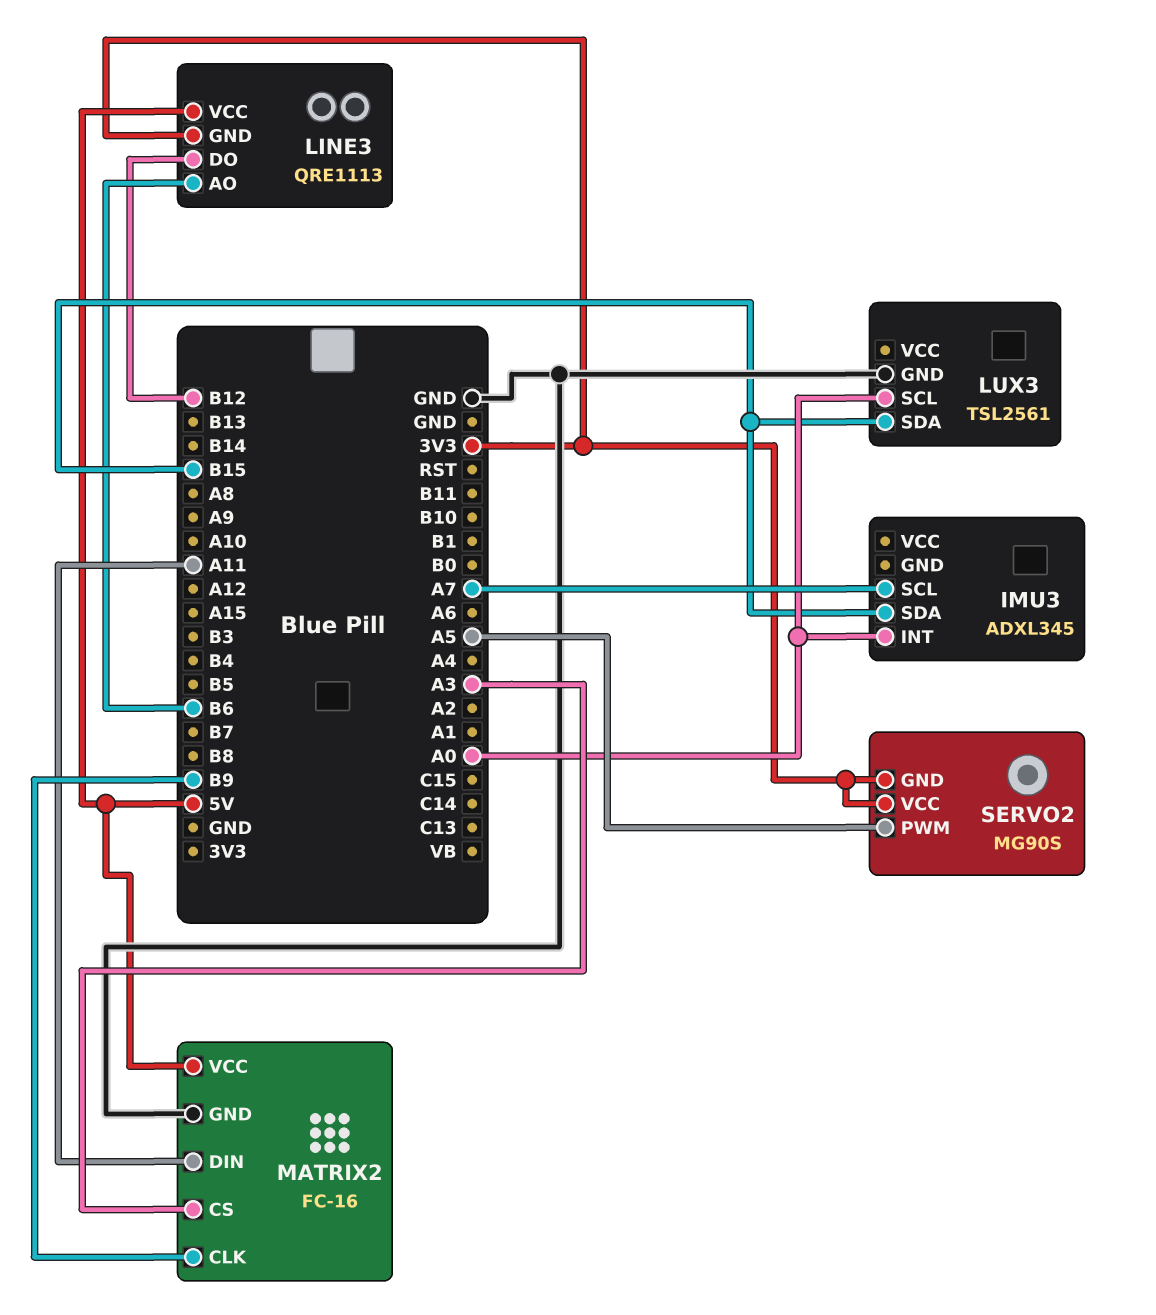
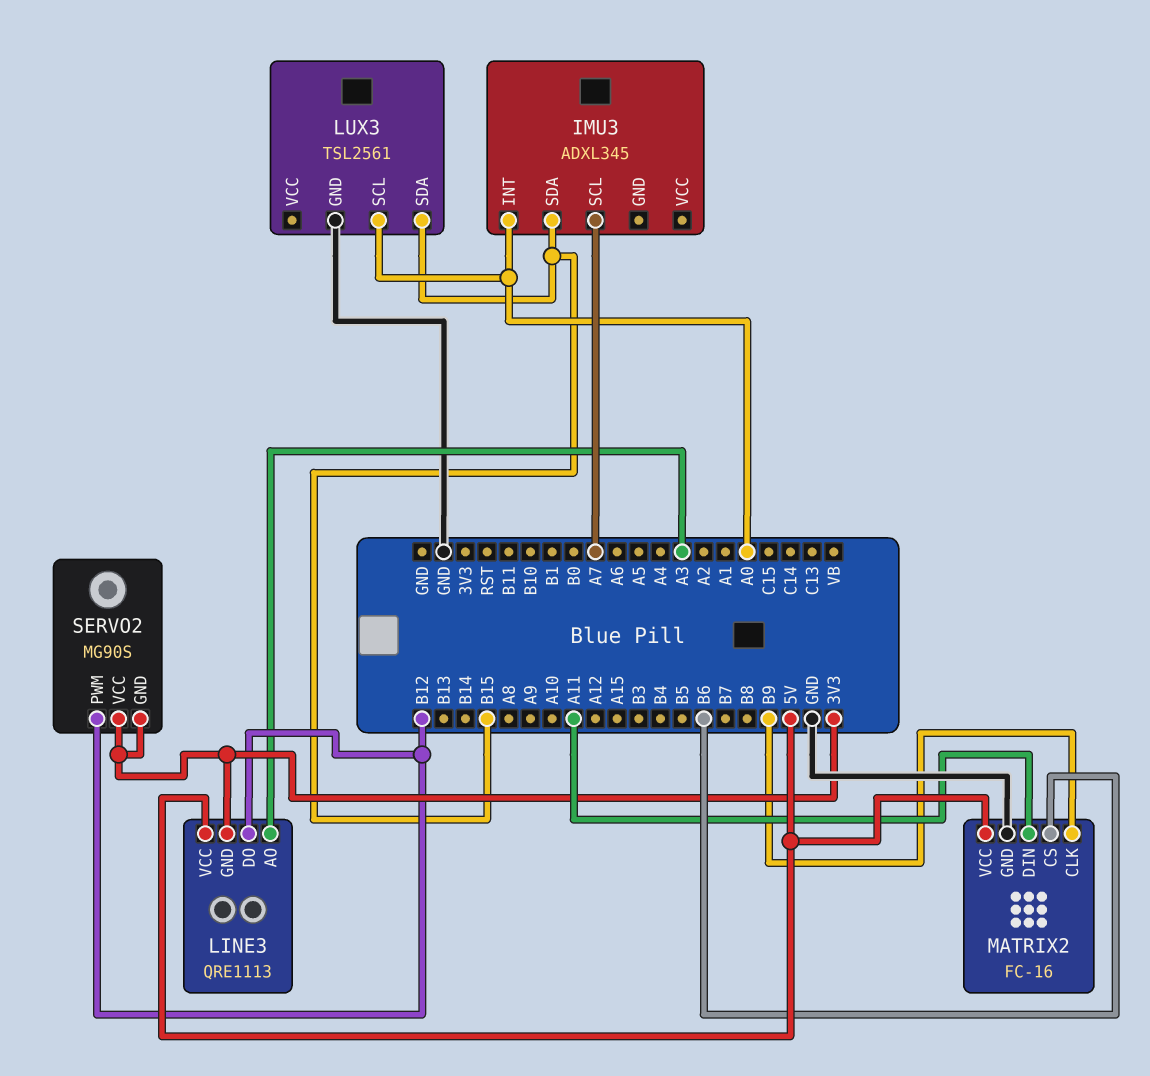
LINE3 pin AO: B6 -> A3
MATRIX2 pin CS: A3 -> B6
SERVO2 pin PWM: A5 -> B12

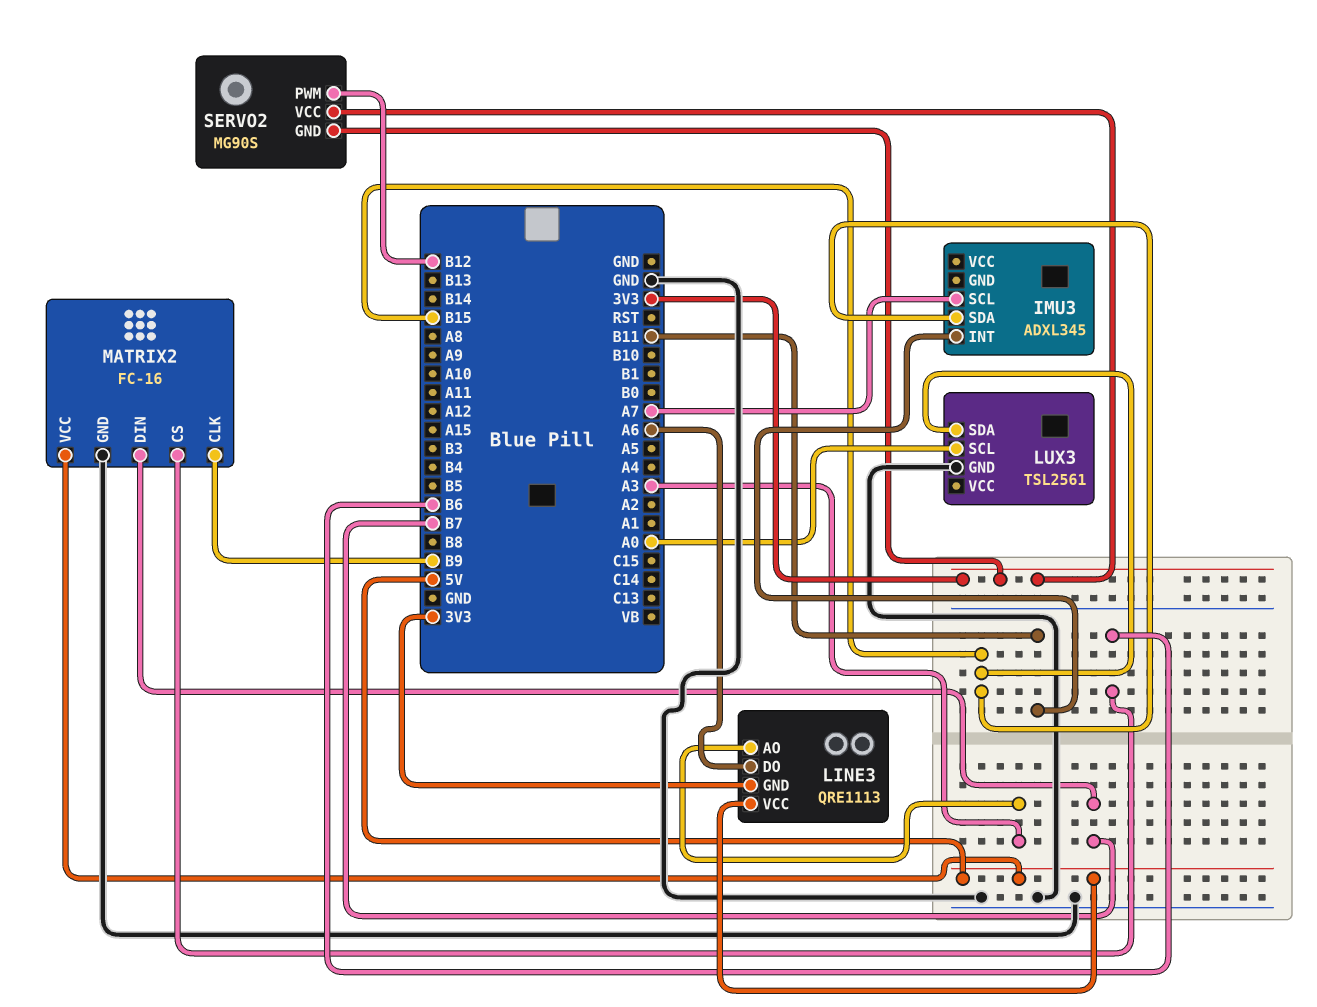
IMU3 pin INT: A0 -> B11
LINE3 pin DO: B12 -> A6
MATRIX2 pin DIN: A11 -> B7

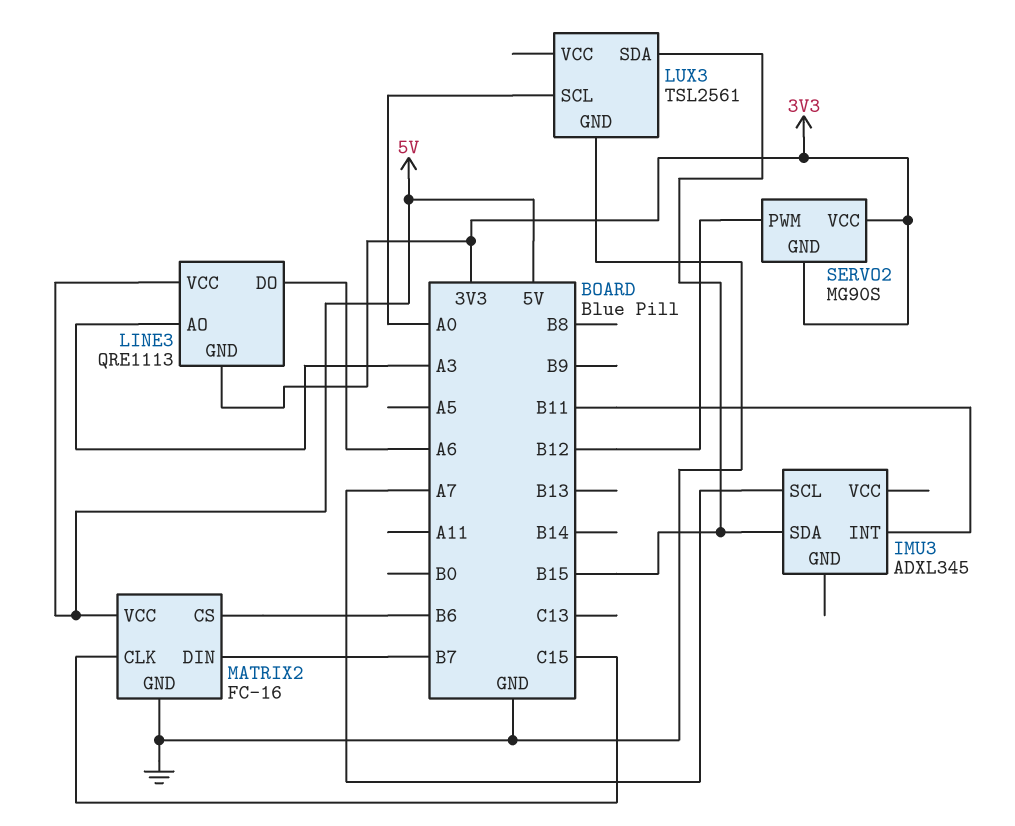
MATRIX2 pin CLK: B9 -> C15

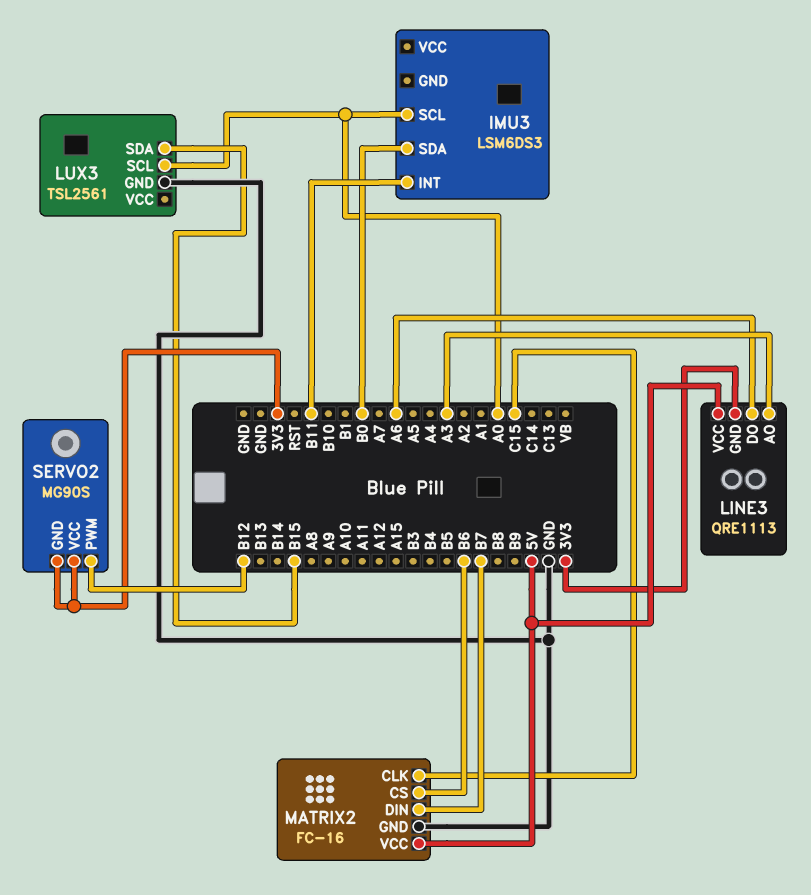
IMU3: ADXL345 -> LSM6DS3
IMU3 pin SCL: A7 -> A0
IMU3 pin SDA: B15 -> B0

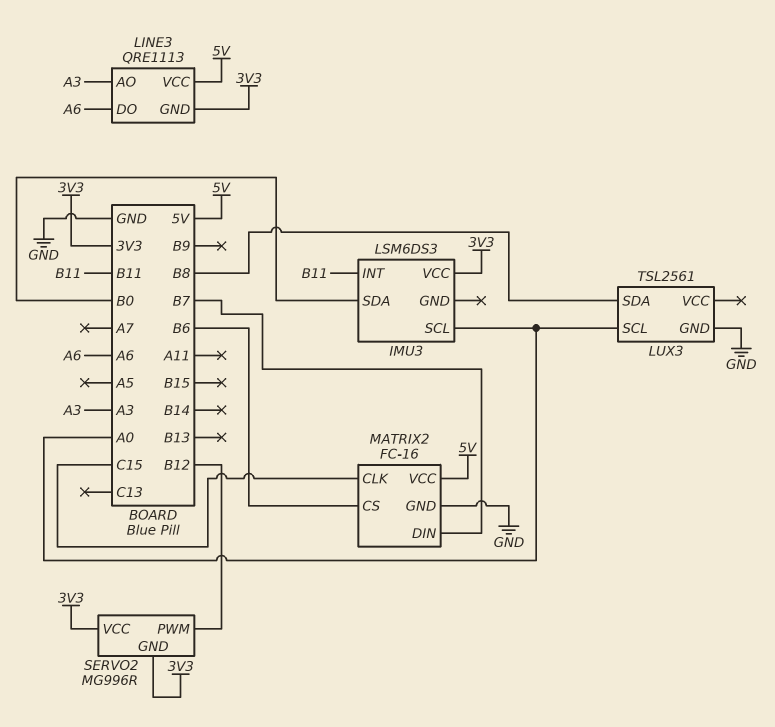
IMU3 pin VCC: none -> 3V3
LUX3 pin SDA: B15 -> B8
SERVO2: MG90S -> MG996R

